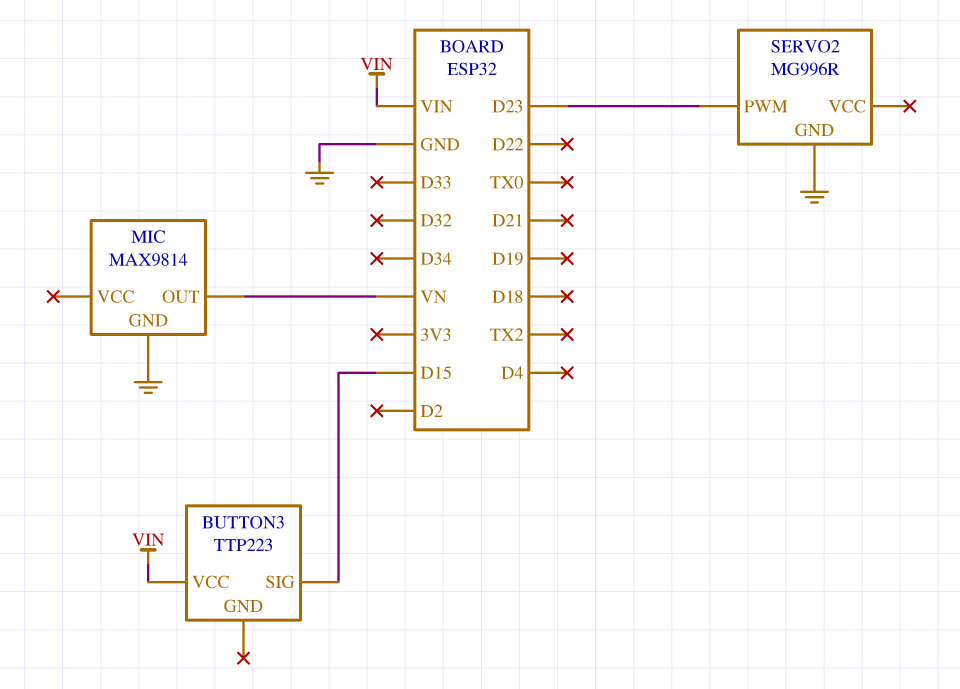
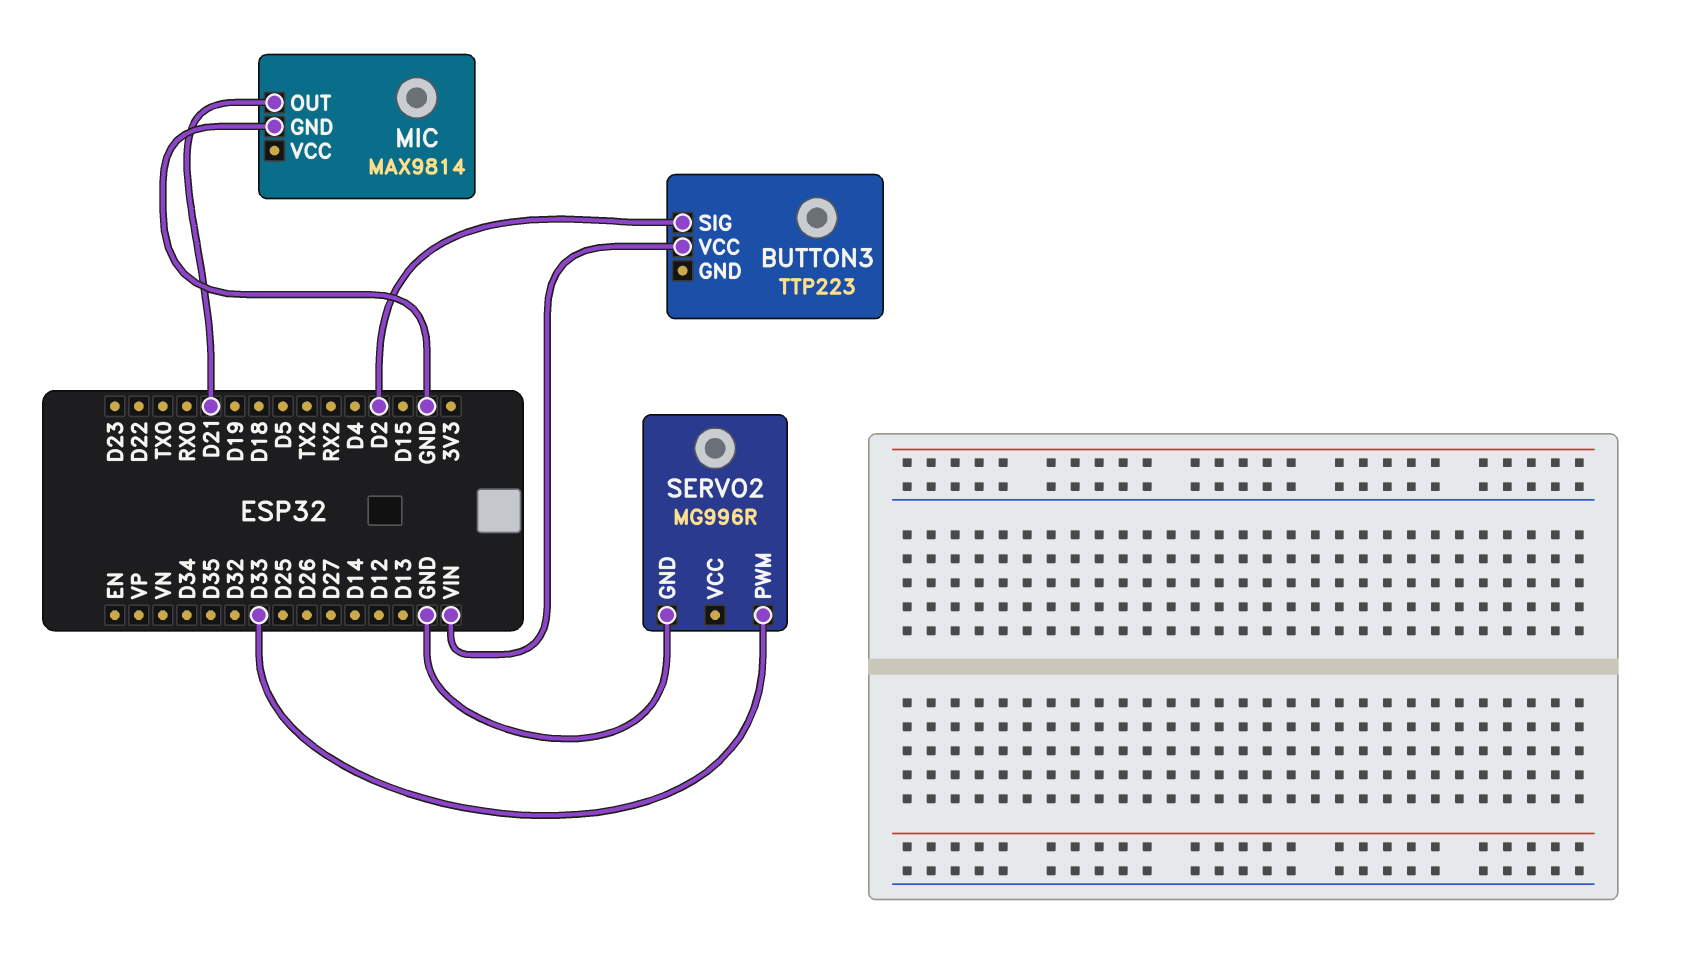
BUTTON3 pin SIG: D15 -> D2
MIC pin OUT: VN -> D21
SERVO2 pin PWM: D23 -> D33

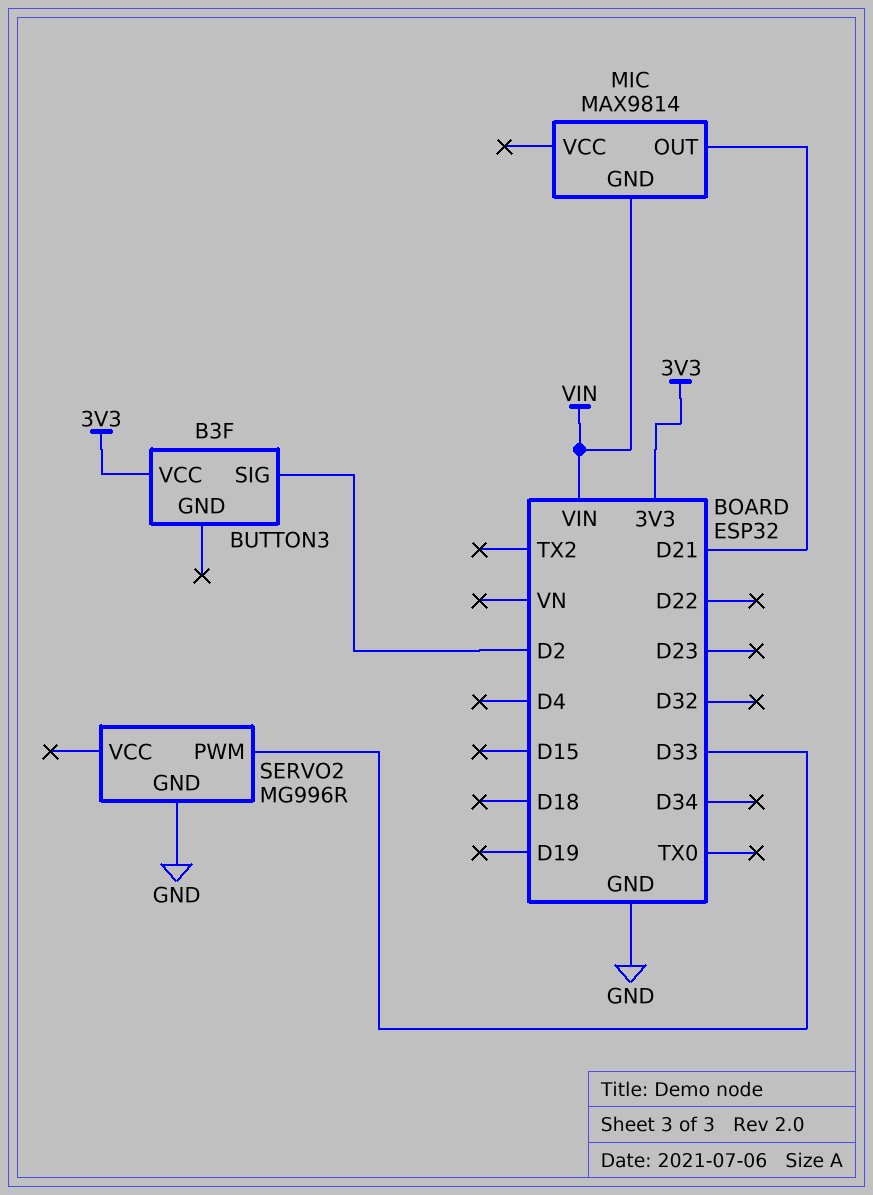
BUTTON3: TTP223 -> B3F
BUTTON3 pin VCC: VIN -> 3V3
MIC pin GND: GND -> VIN

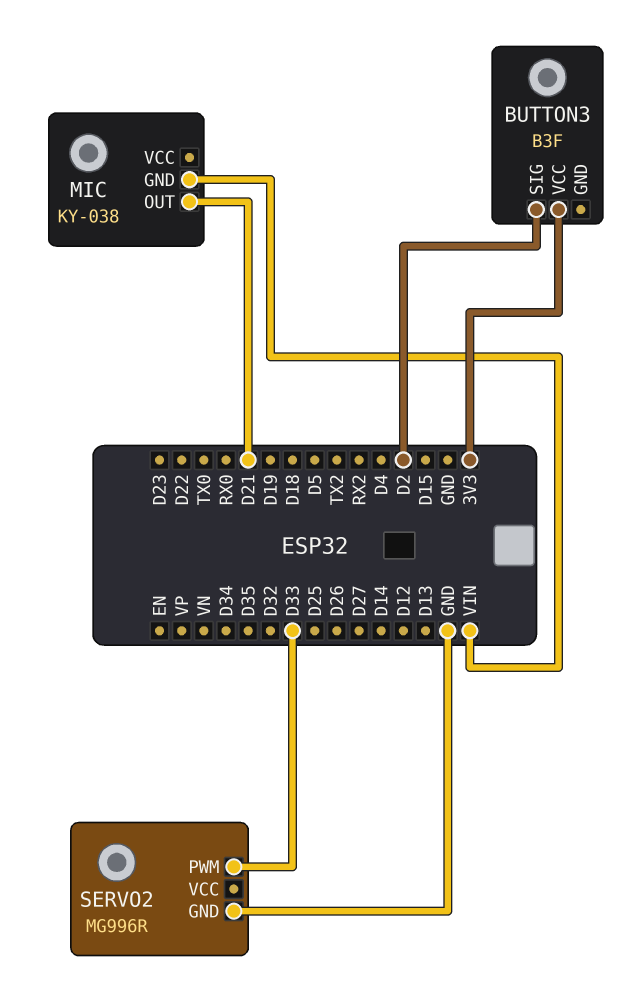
MIC: MAX9814 -> KY-038

